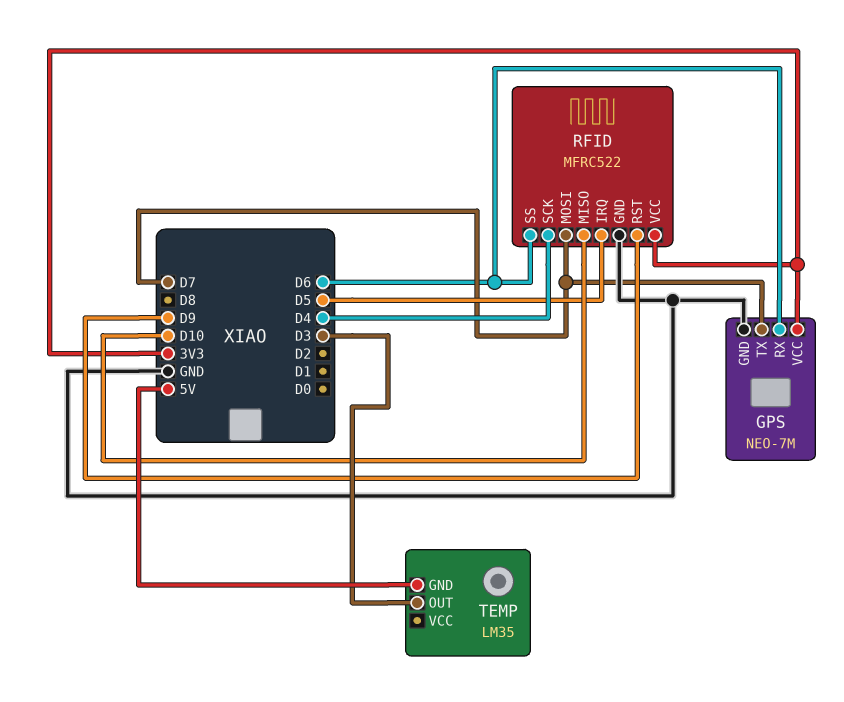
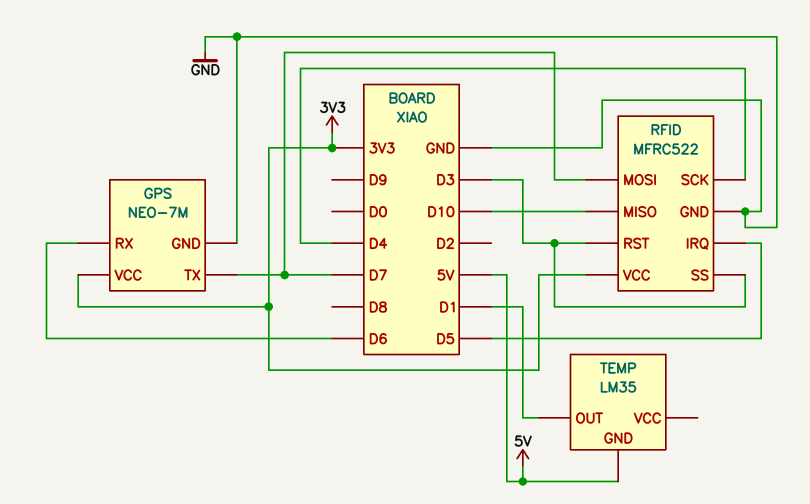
RFID pin RST: D9 -> D3
RFID pin SS: D6 -> D3
TEMP pin OUT: D3 -> D1

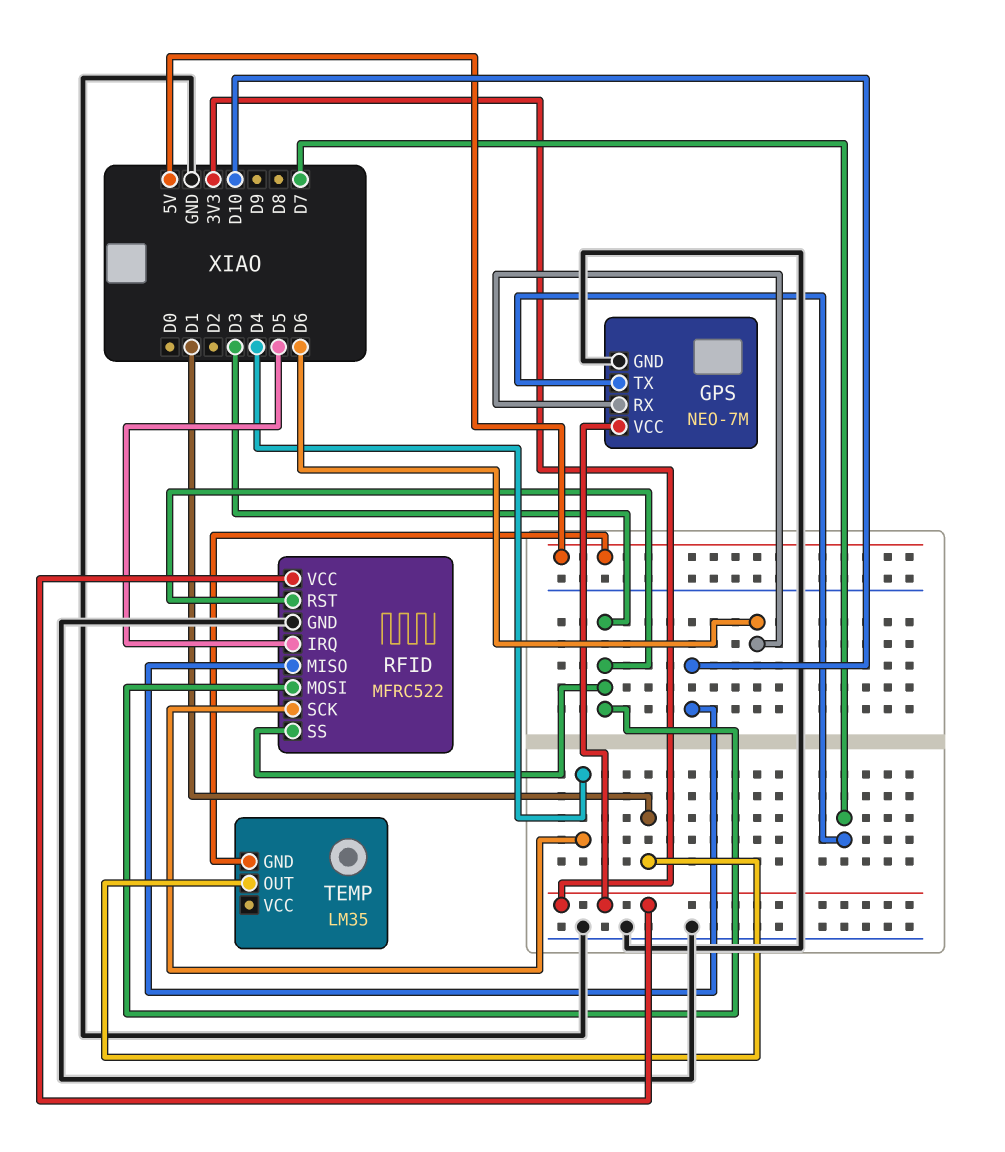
RFID pin MOSI: D7 -> D3

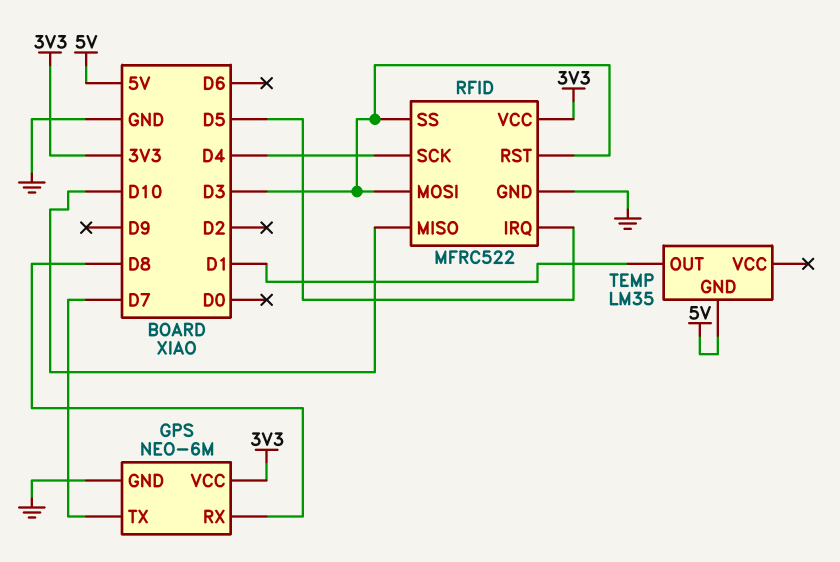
GPS: NEO-7M -> NEO-6M
GPS pin RX: D6 -> D8

